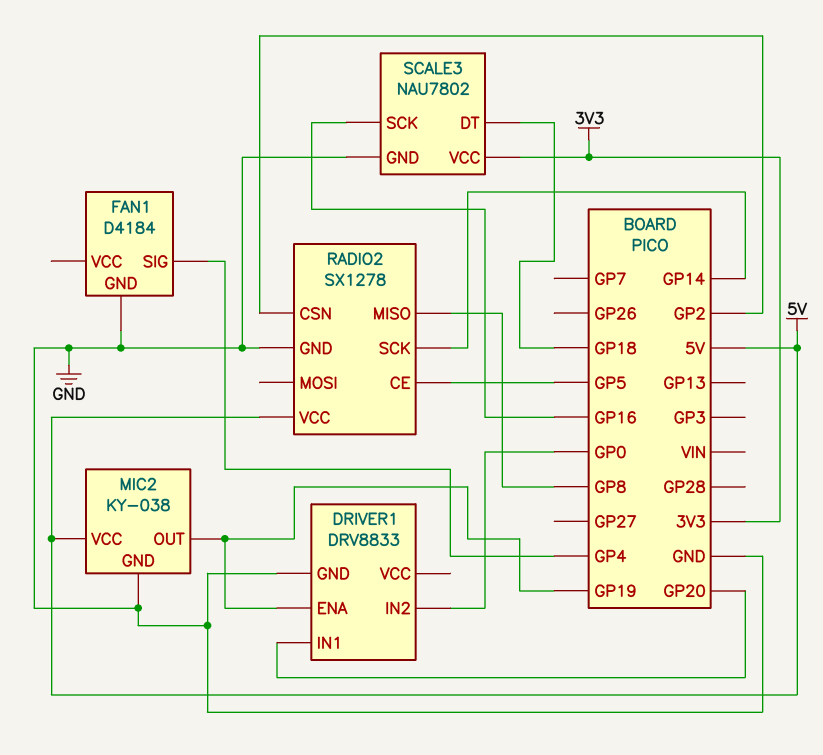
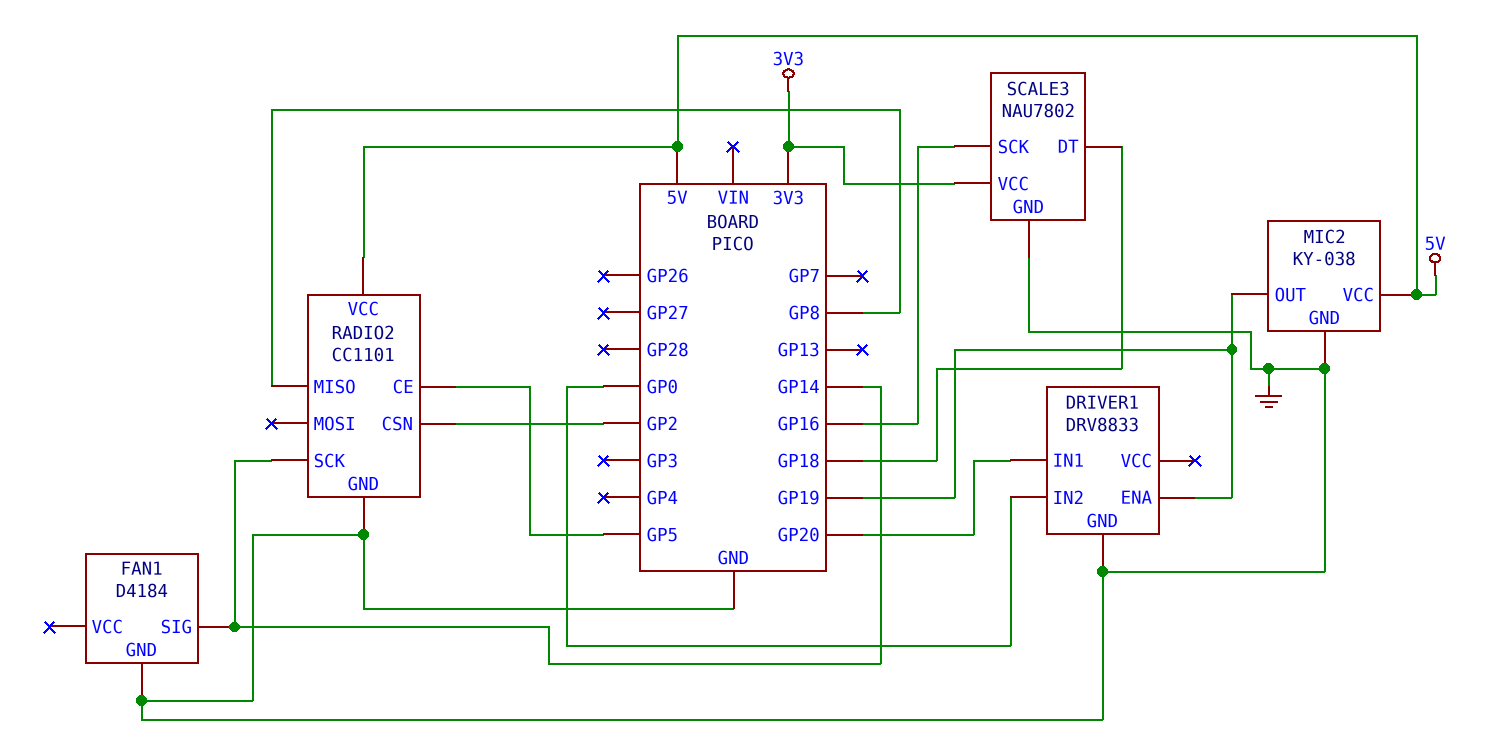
FAN1 pin SIG: GP4 -> GP14
RADIO2: SX1278 -> CC1101

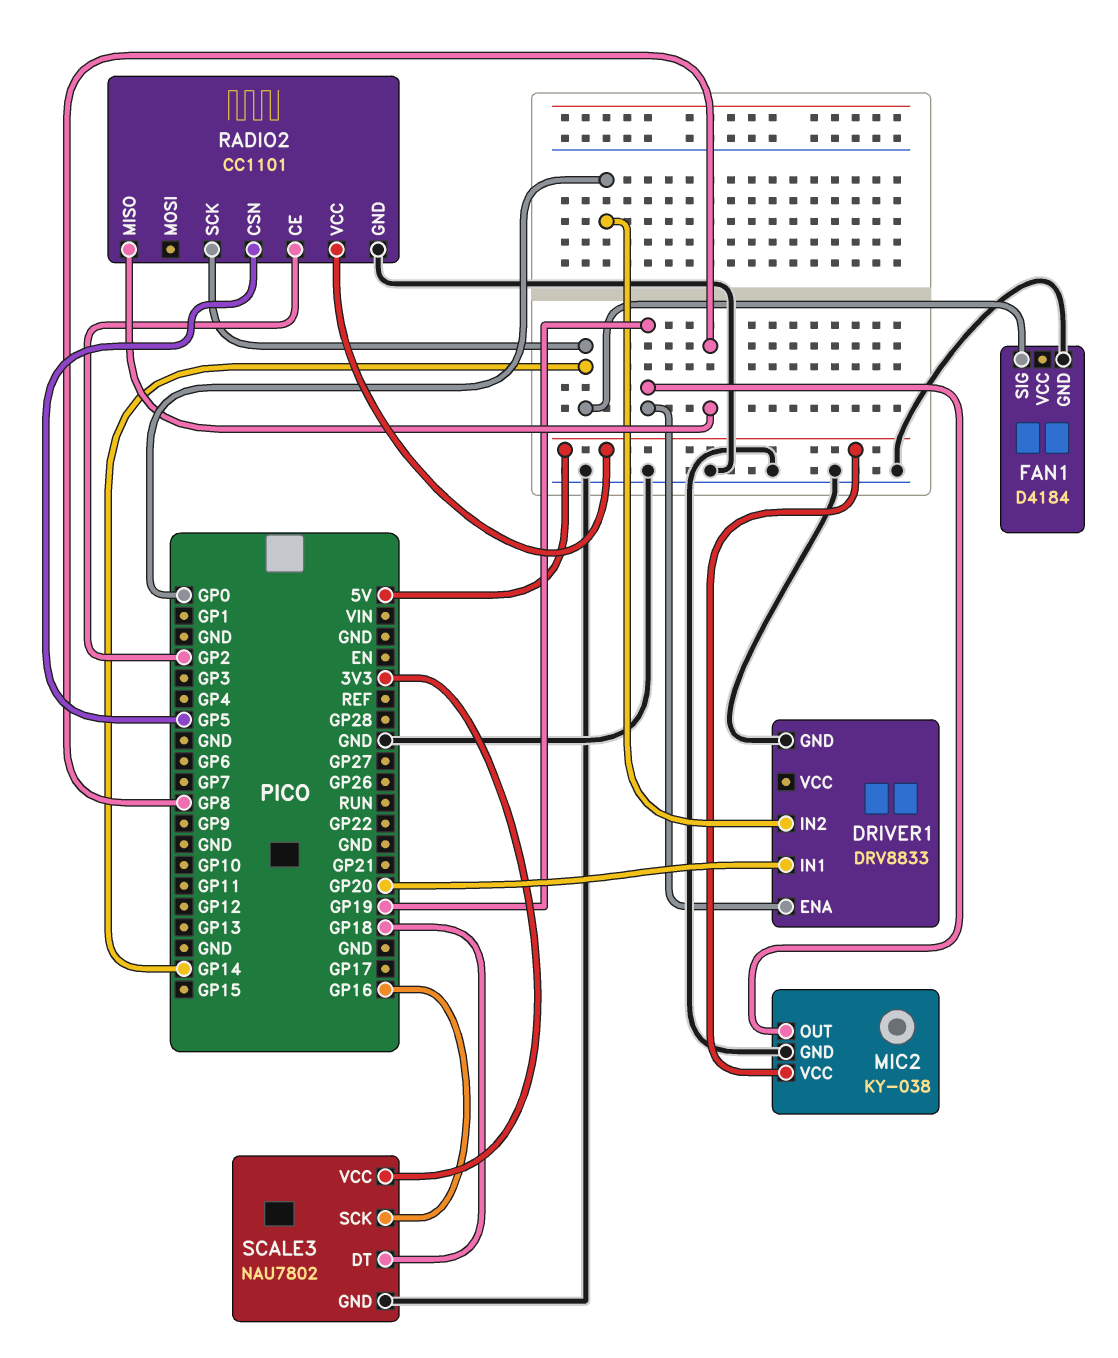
RADIO2 pin CE: GP5 -> GP2
RADIO2 pin CSN: GP2 -> GP5

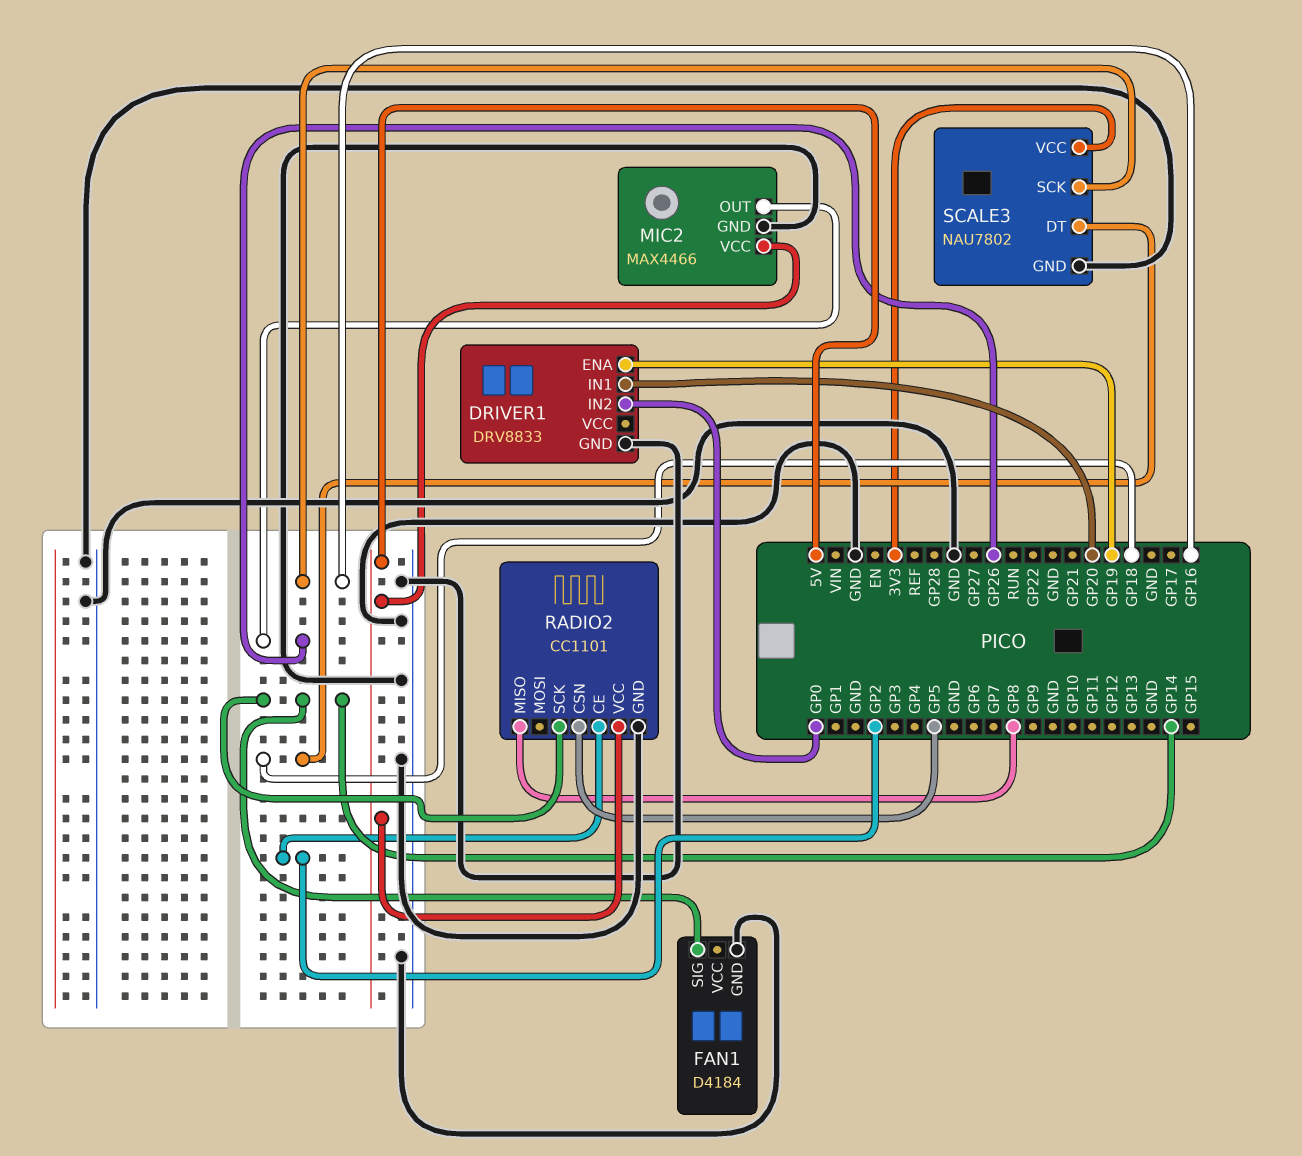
MIC2: KY-038 -> MAX4466
MIC2 pin OUT: GP19 -> GP26

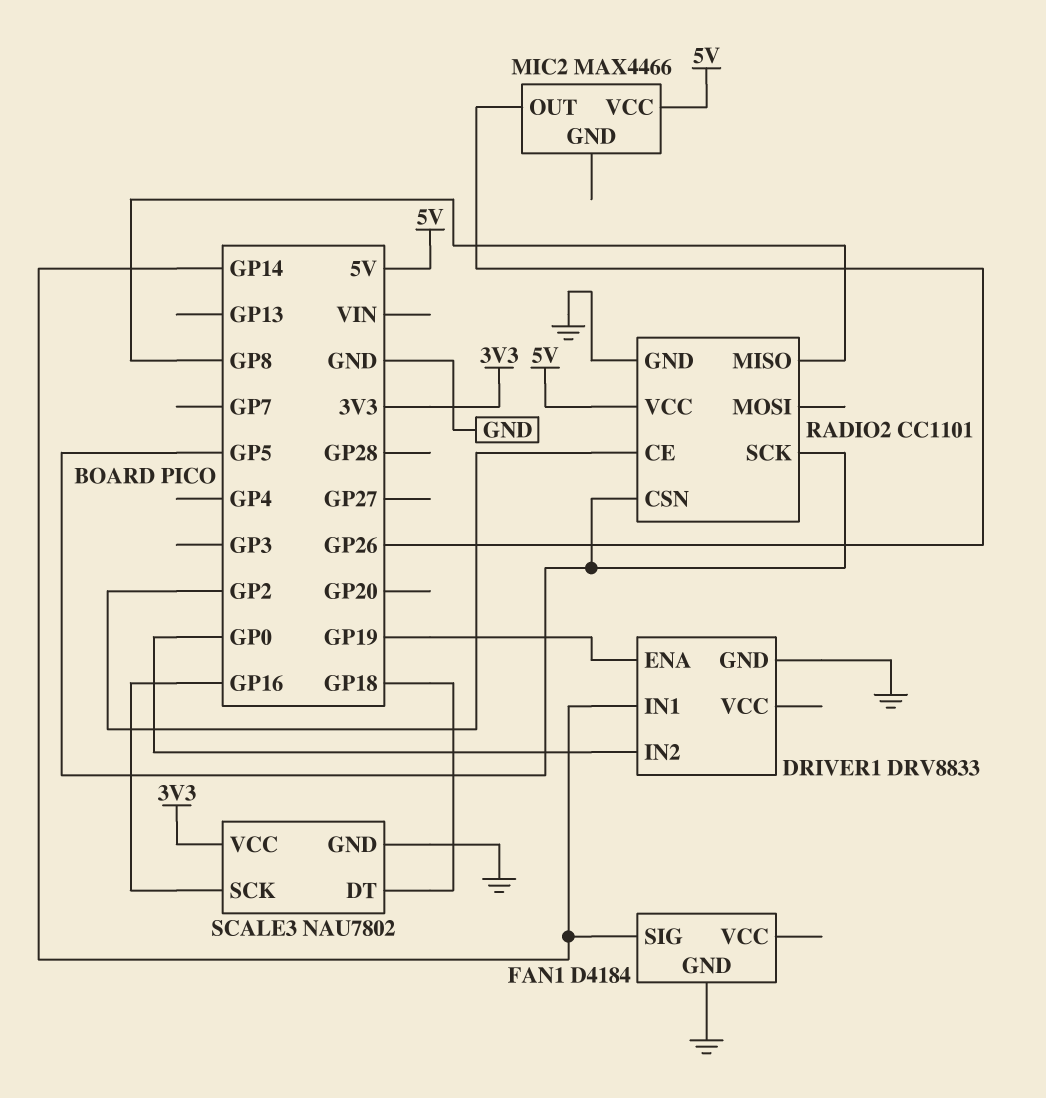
DRIVER1 pin IN1: GP20 -> GP14
MIC2 pin GND: GND -> none
RADIO2 pin SCK: GP14 -> GP5

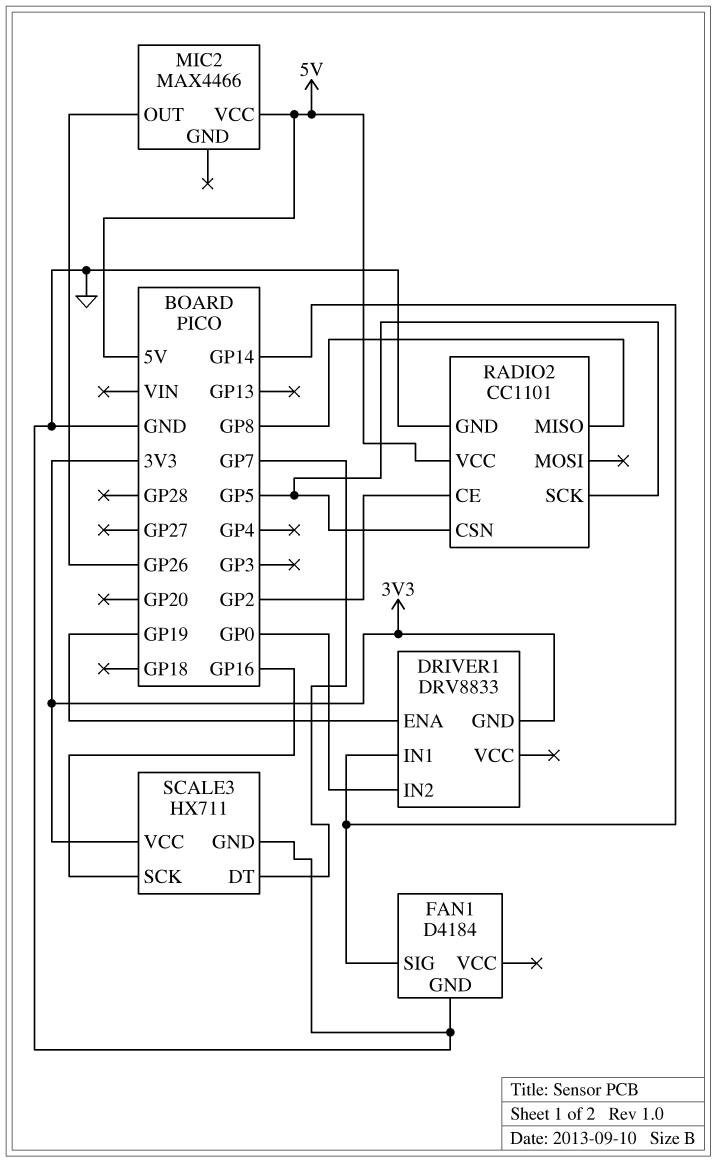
DRIVER1 pin GND: GND -> 3V3
SCALE3: NAU7802 -> HX711
SCALE3 pin DT: GP18 -> GP7

